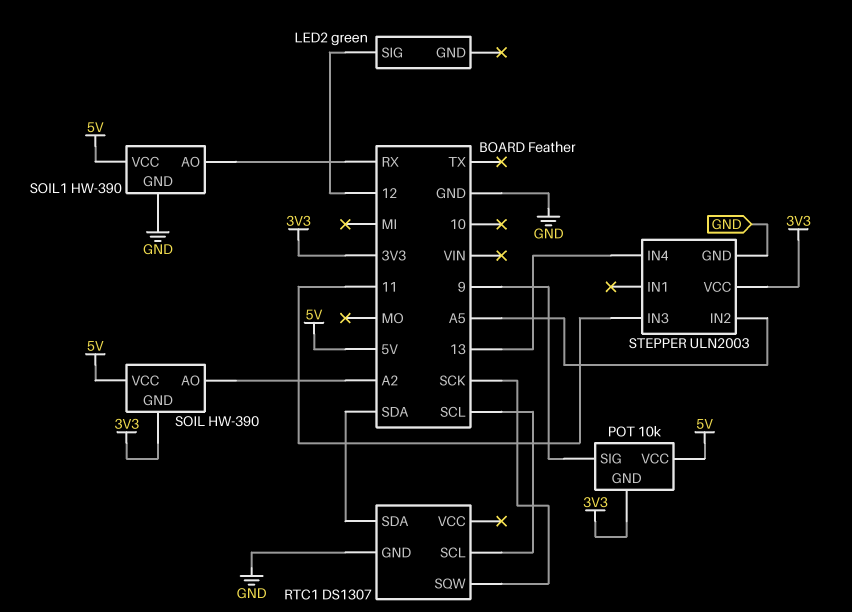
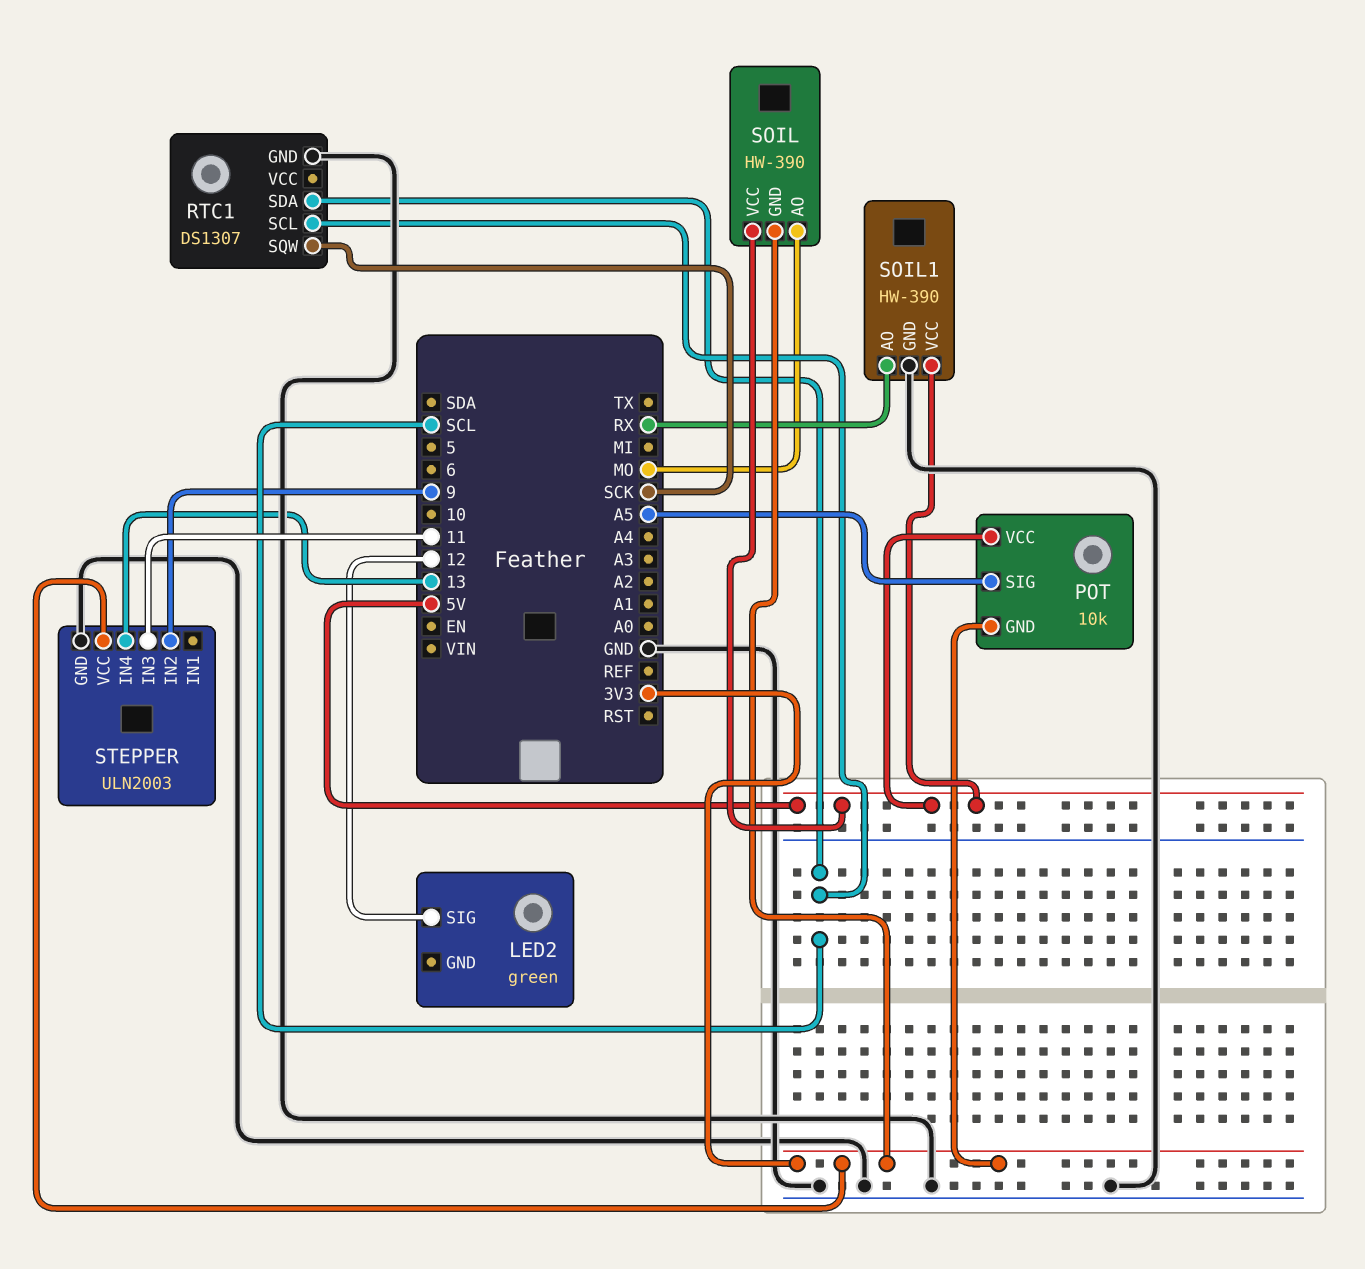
POT pin SIG: 9 -> A5
RTC1 pin SDA: SDA -> SCL
SOIL pin AO: A2 -> MO
STEPPER pin IN2: A5 -> 9

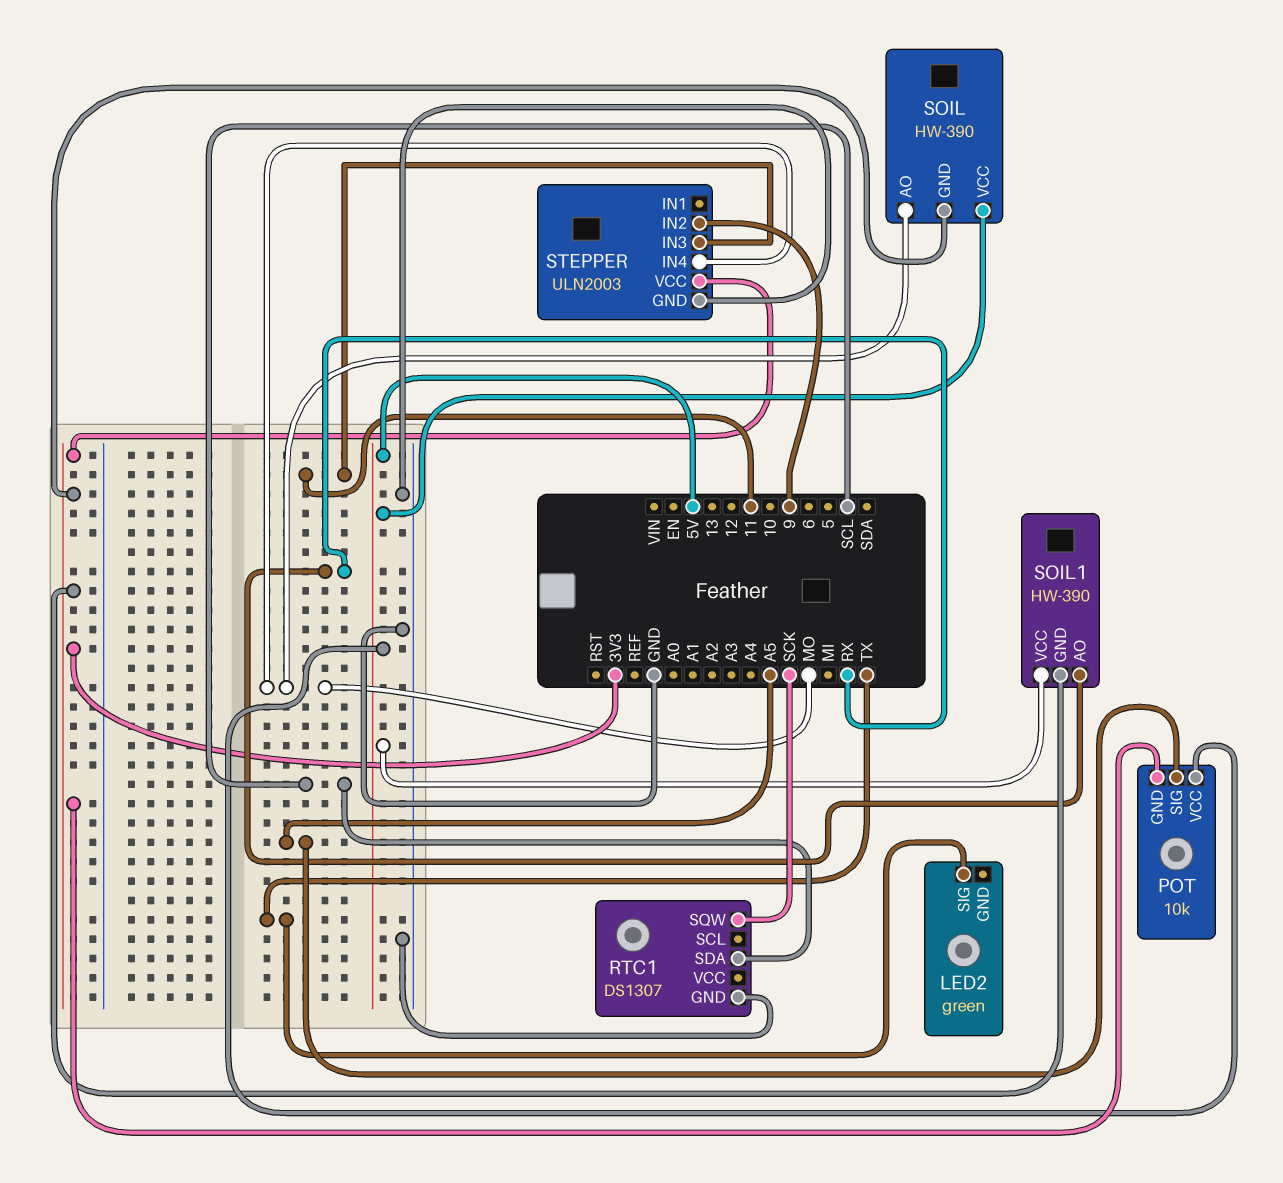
LED2 pin SIG: 12 -> TX
RTC1 pin SCL: SCL -> none
SOIL1 pin GND: GND -> 3V3
STEPPER pin IN4: 13 -> MO

